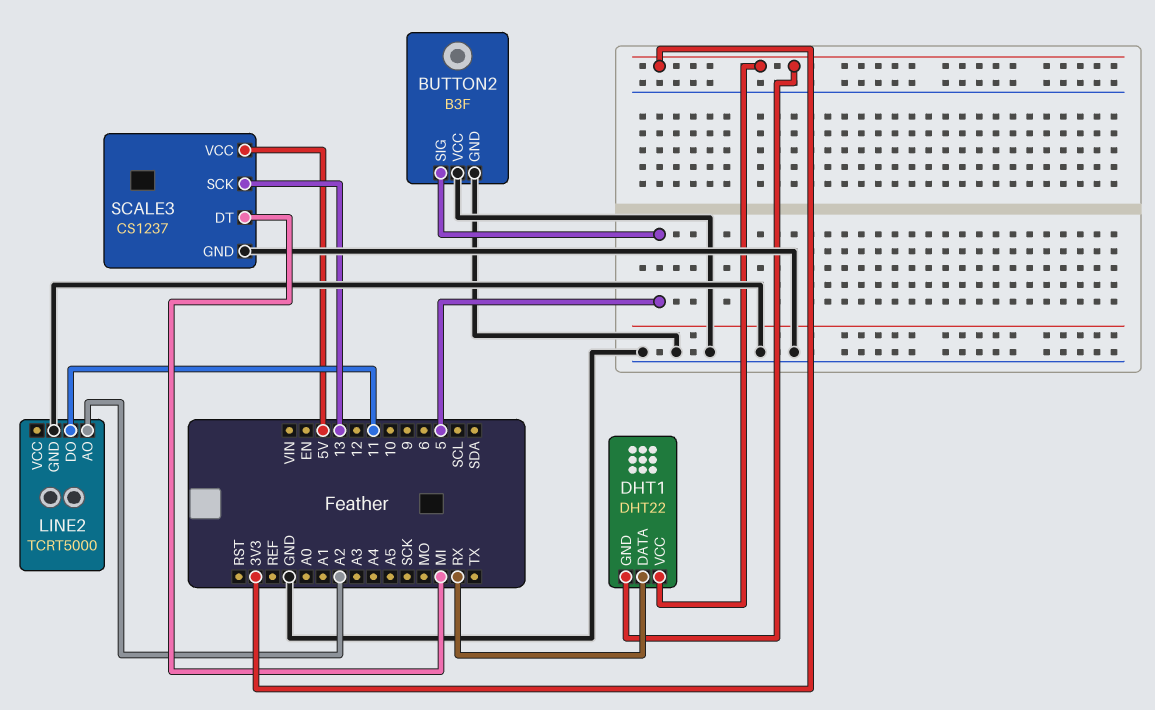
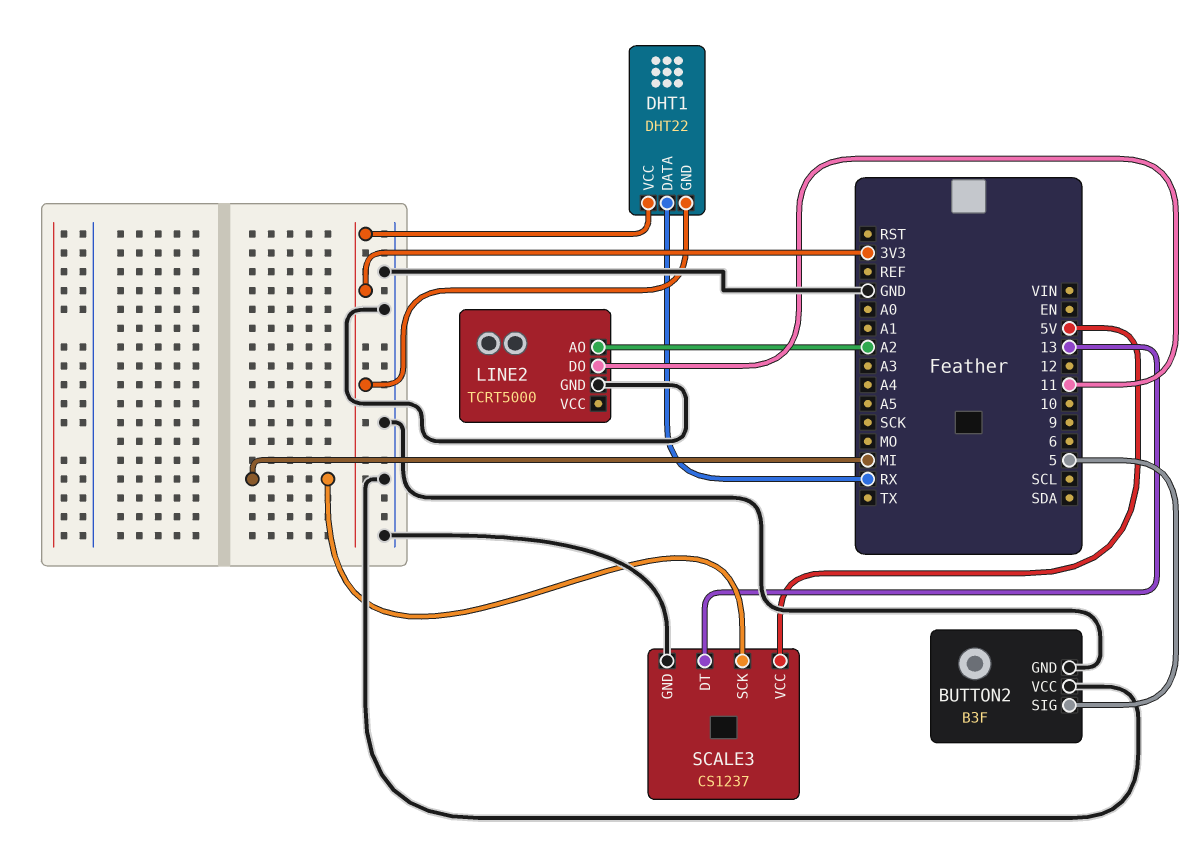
SCALE3 pin DT: MI -> 13
SCALE3 pin SCK: 13 -> MI

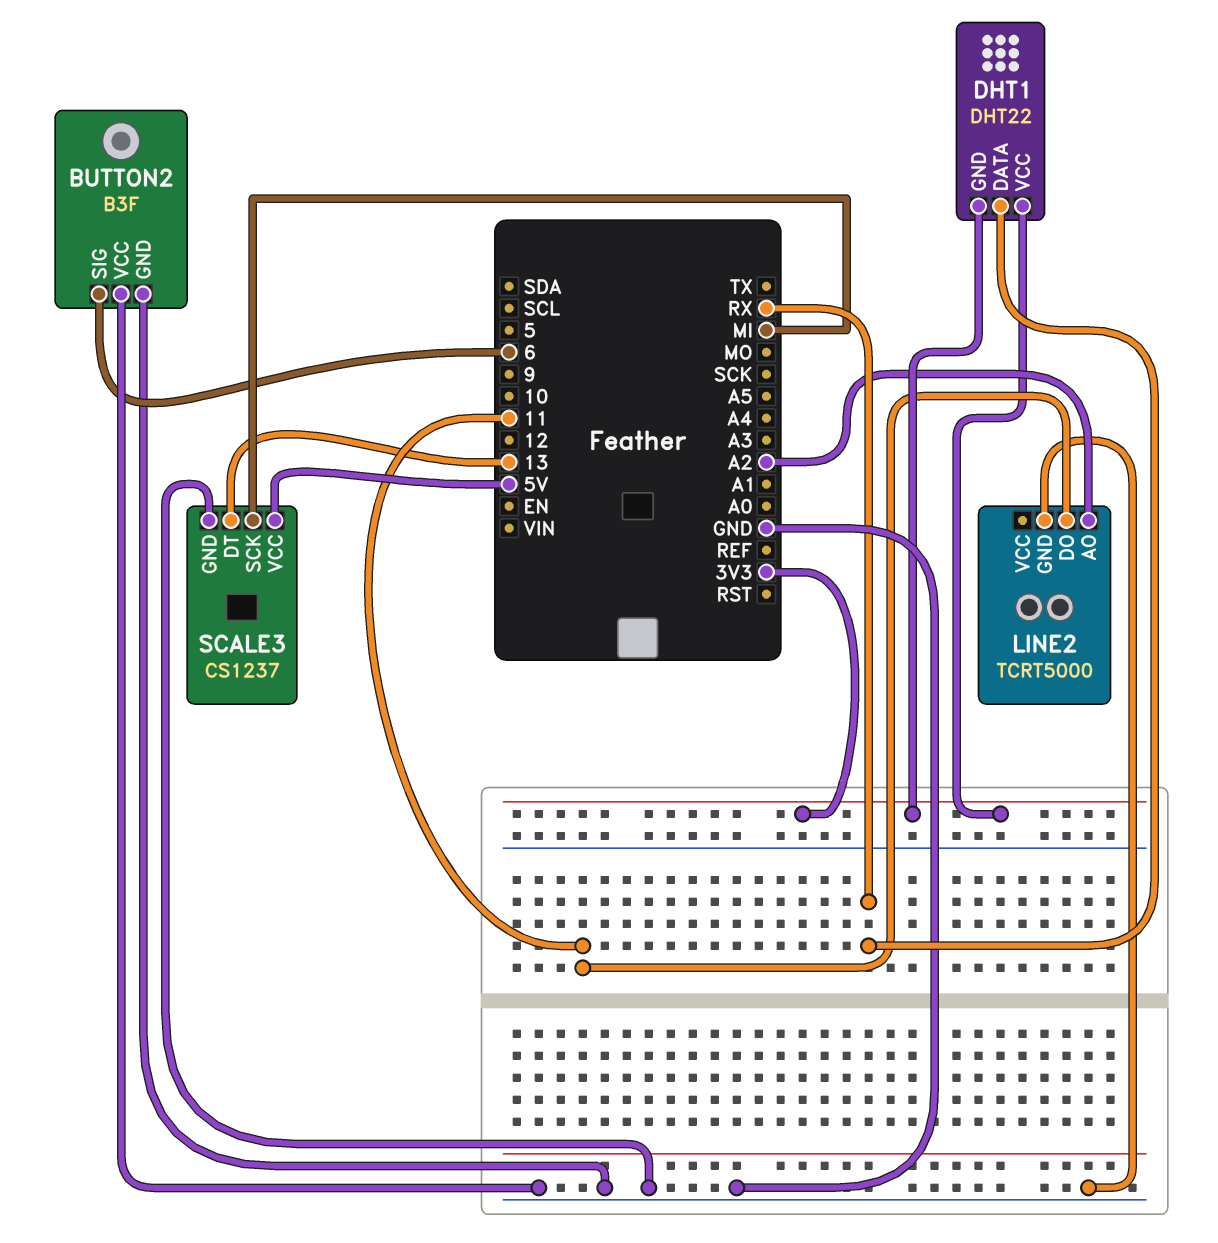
BUTTON2 pin SIG: 5 -> 6

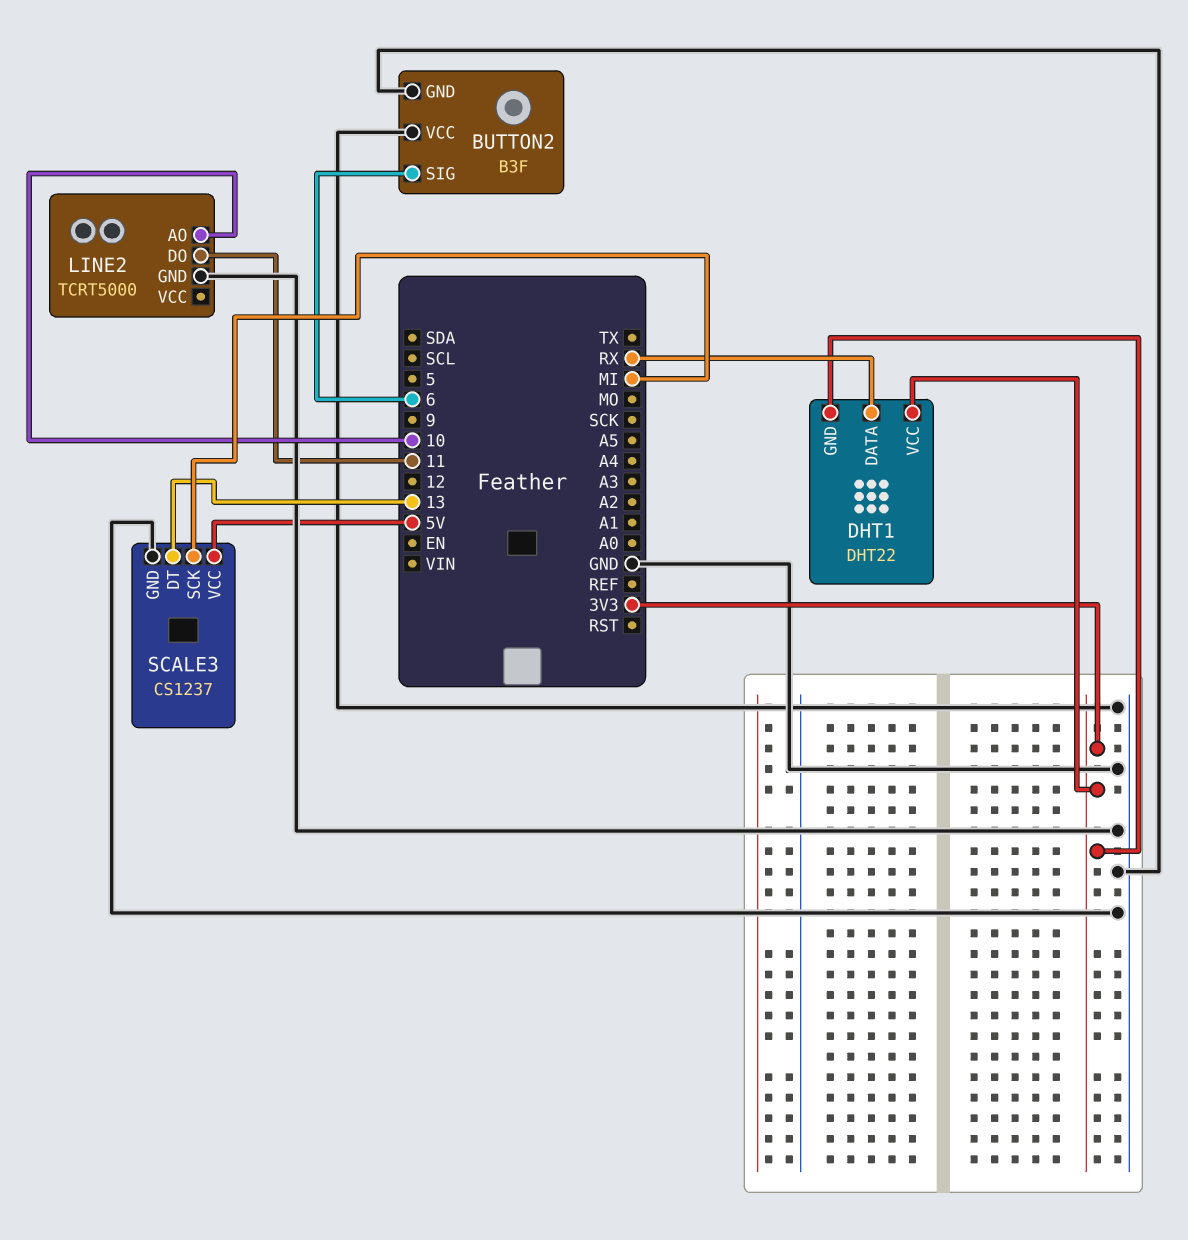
LINE2 pin AO: A2 -> 10

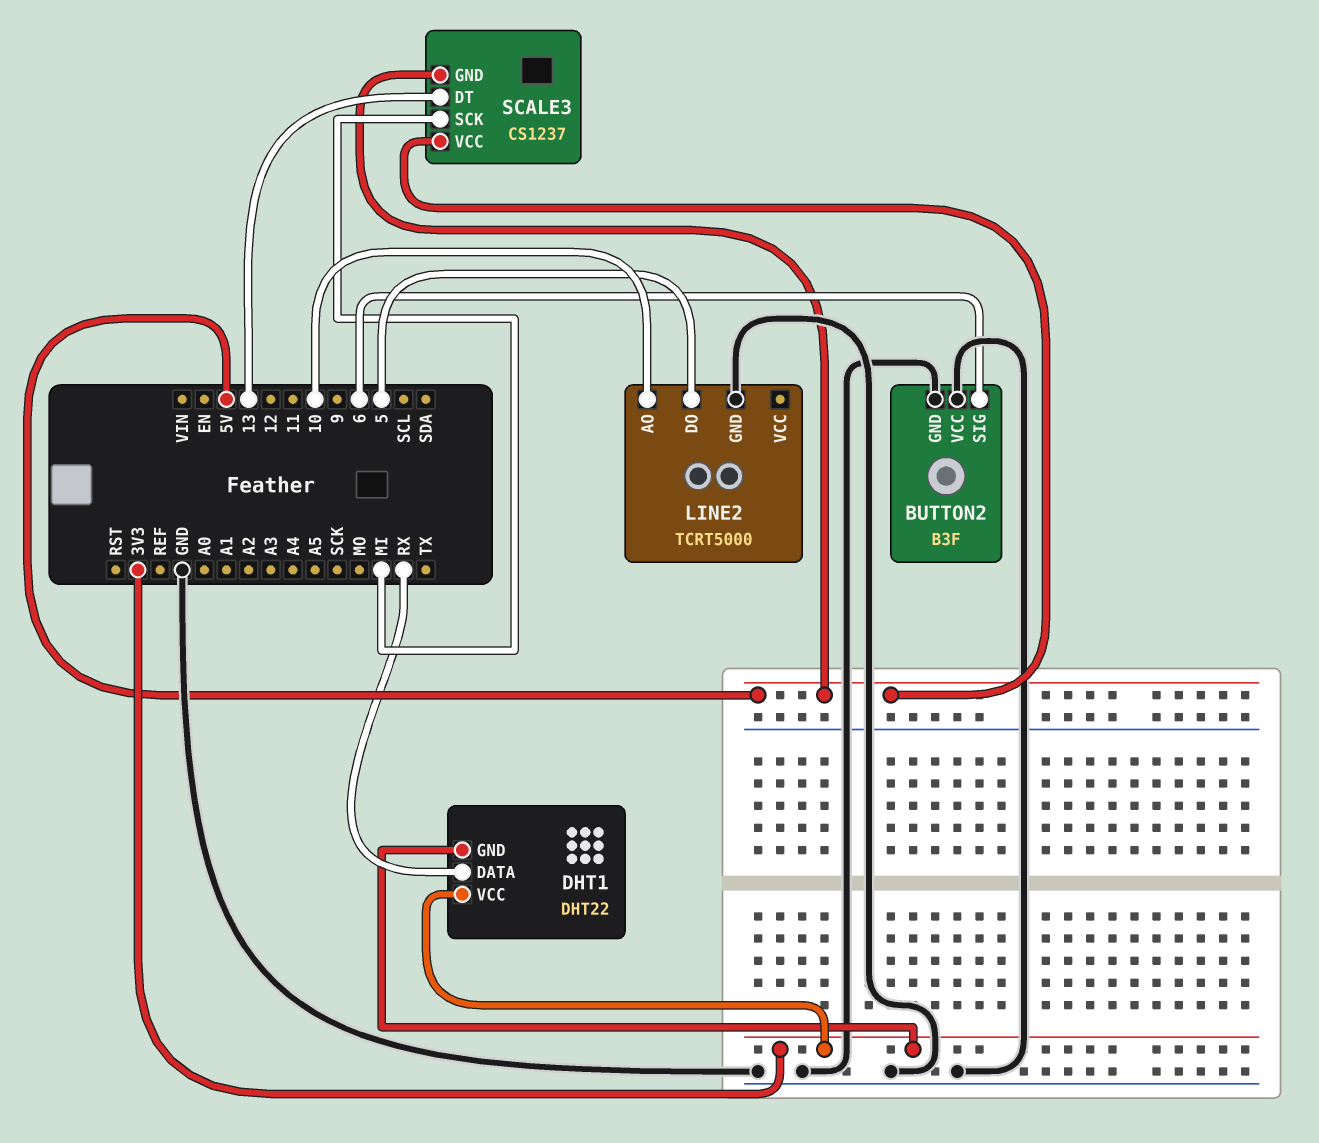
LINE2 pin DO: 11 -> 5
SCALE3 pin GND: GND -> 5V

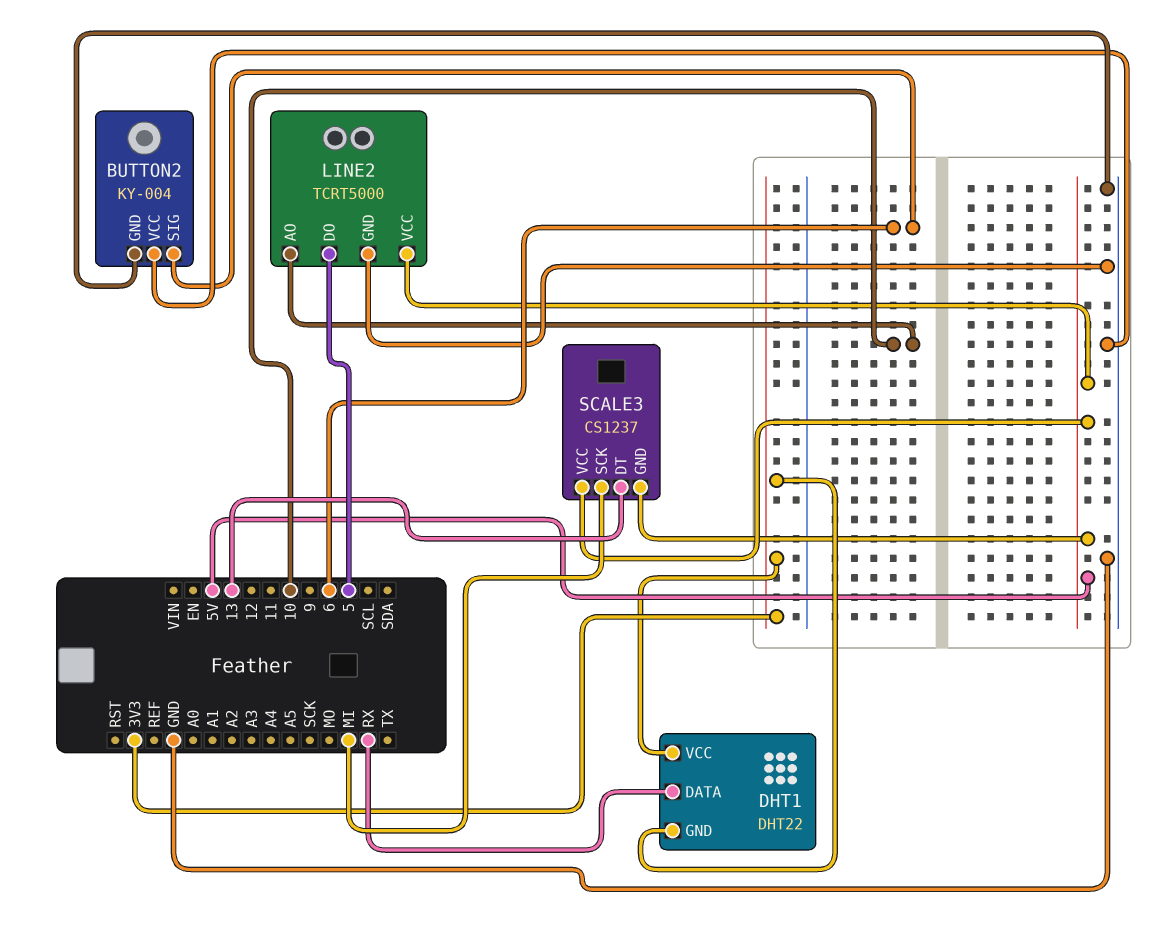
BUTTON2: B3F -> KY-004
LINE2 pin VCC: none -> 5V

